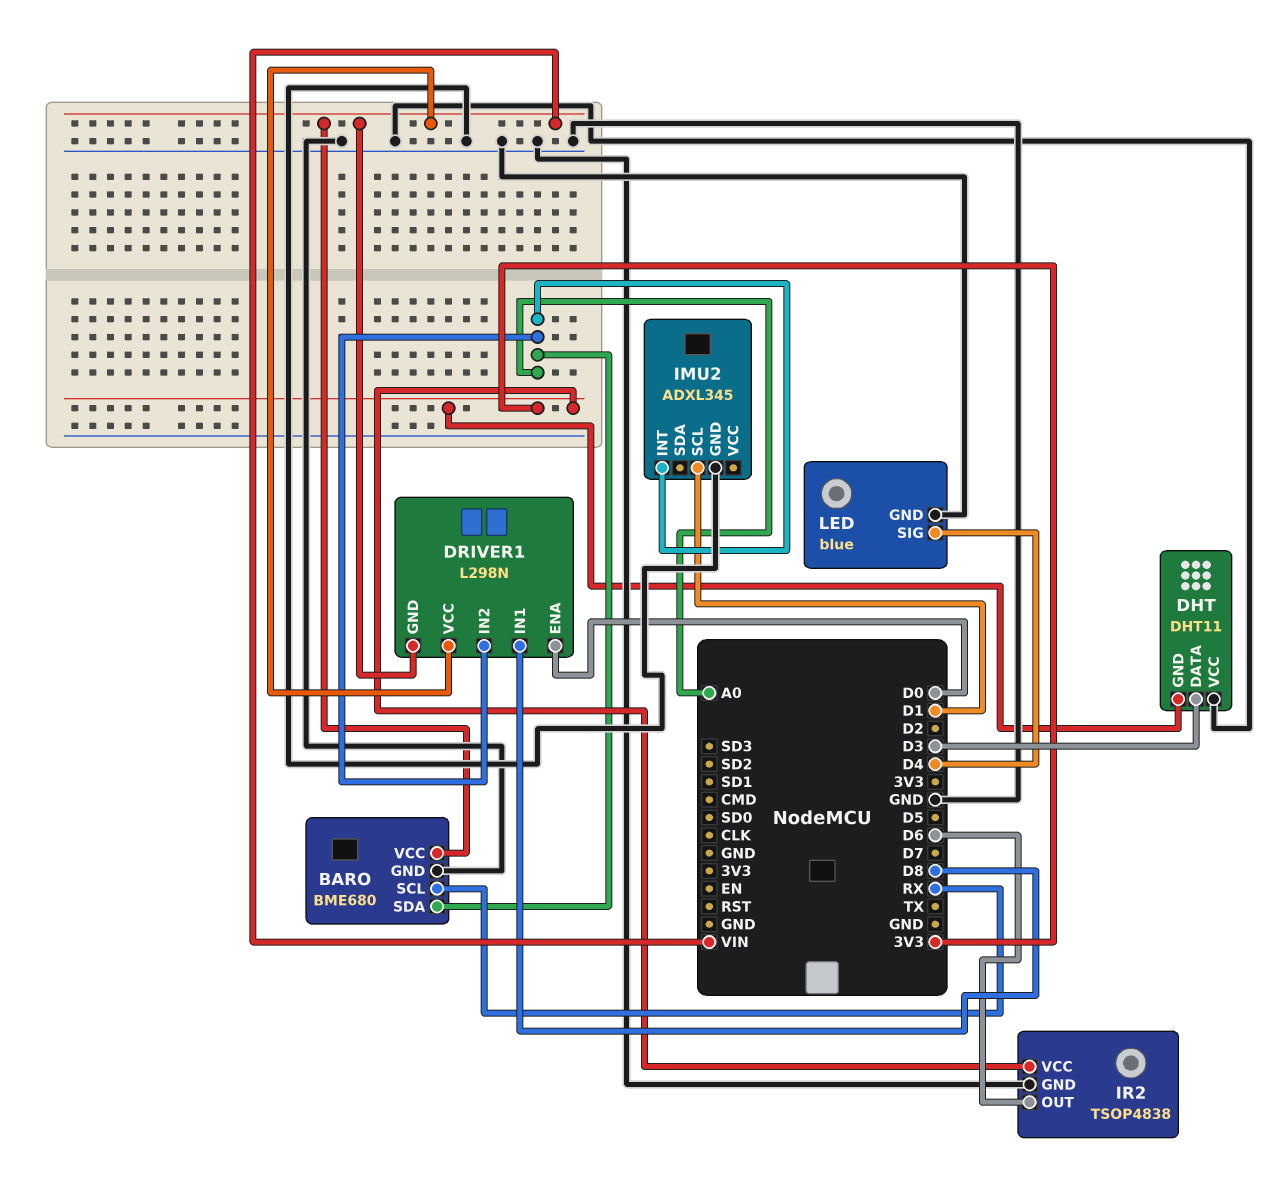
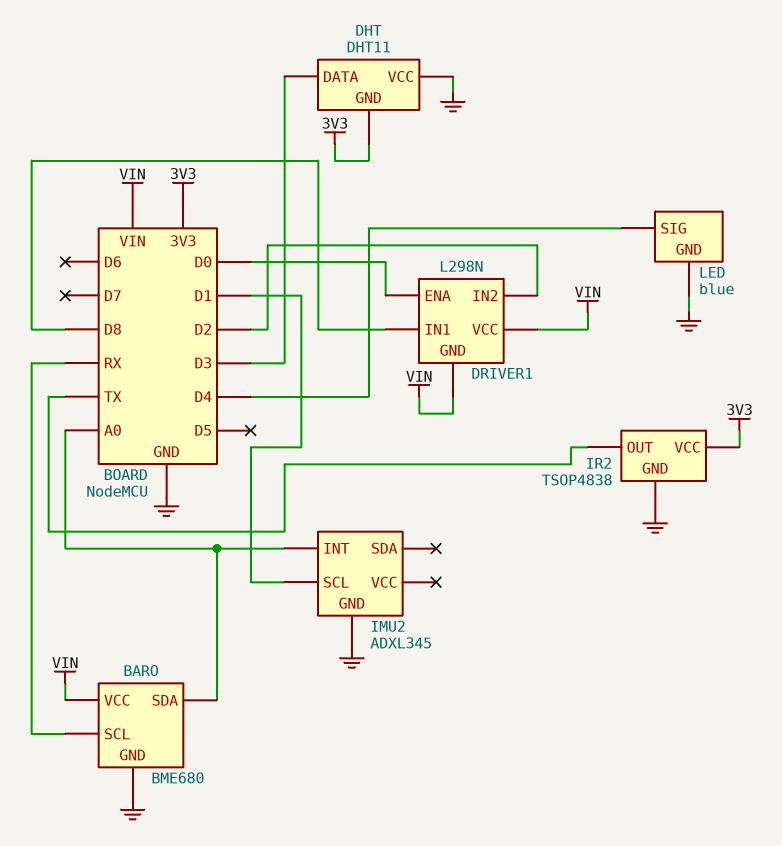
DRIVER1 pin IN2: A0 -> D2
IR2 pin OUT: D6 -> TX

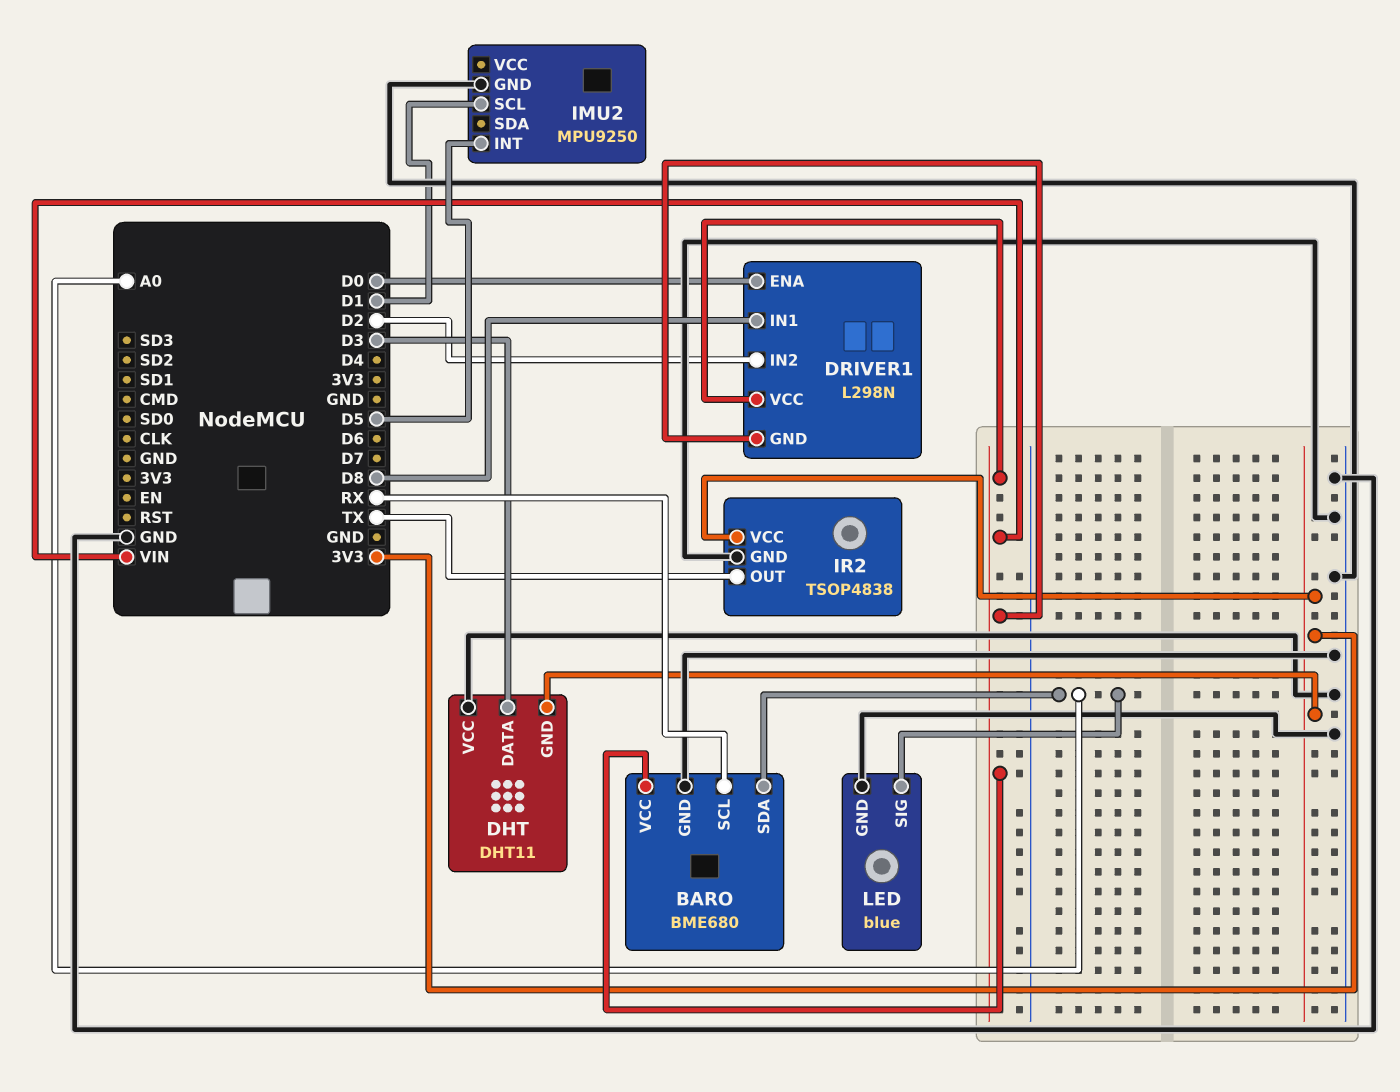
IMU2: ADXL345 -> MPU9250
IMU2 pin INT: A0 -> D5
LED pin SIG: D4 -> A0

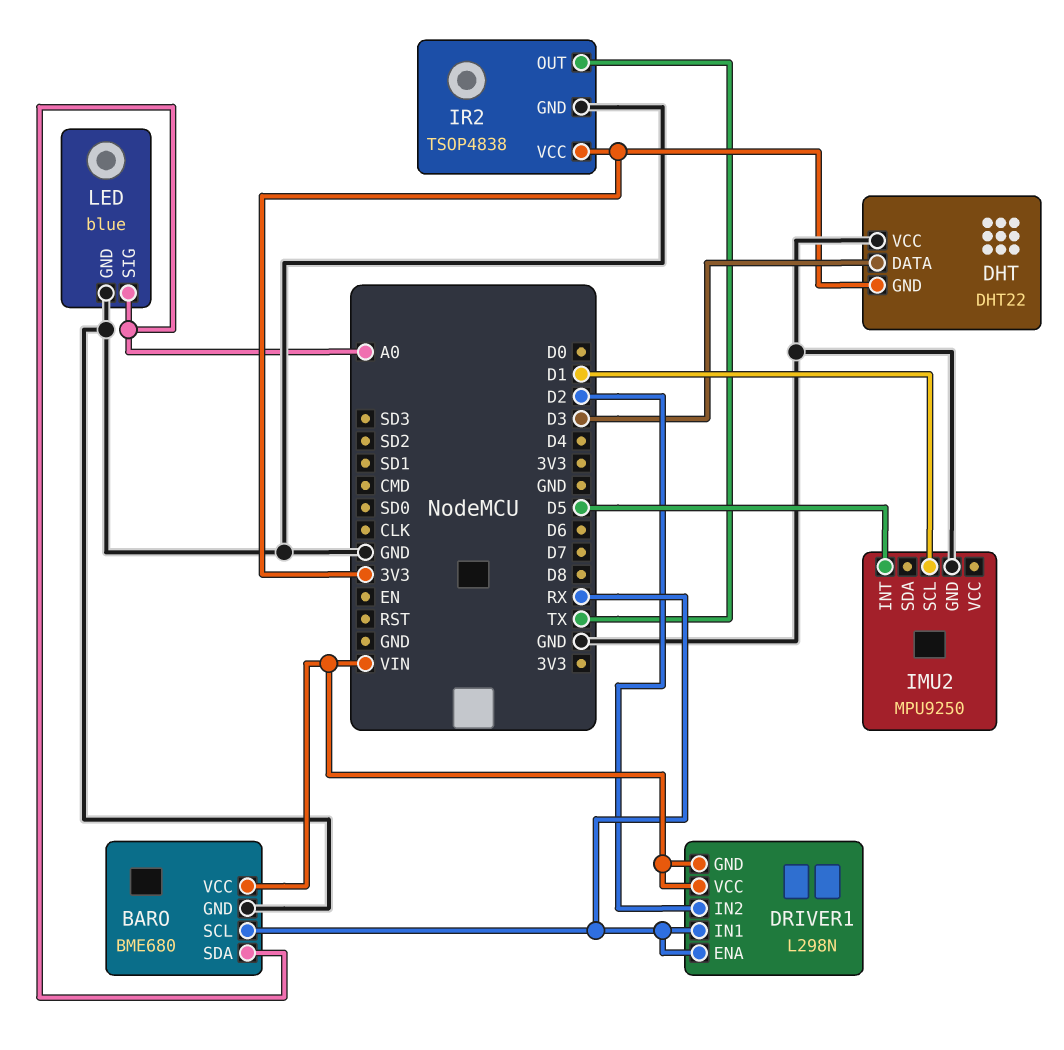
DHT: DHT11 -> DHT22
DRIVER1 pin ENA: D0 -> RX
DRIVER1 pin IN1: D8 -> RX

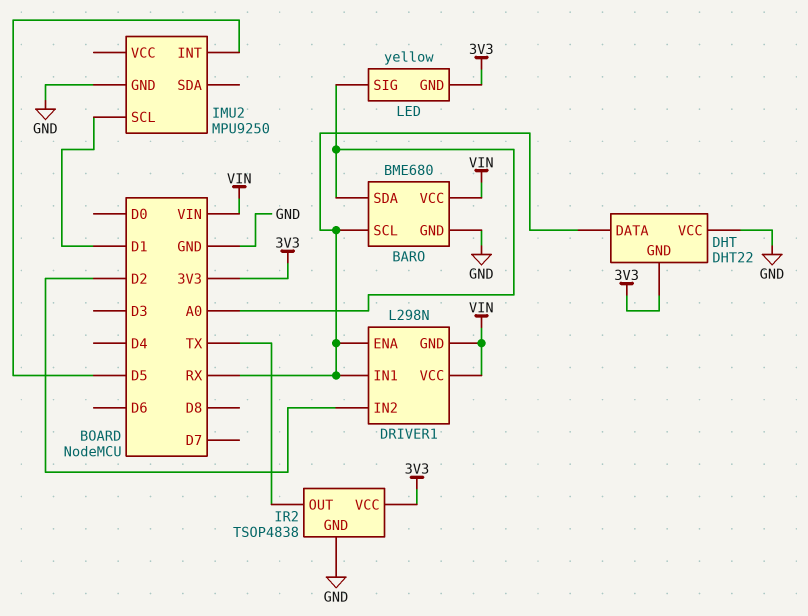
DHT pin DATA: D3 -> RX
LED: blue -> yellow
LED pin GND: GND -> 3V3

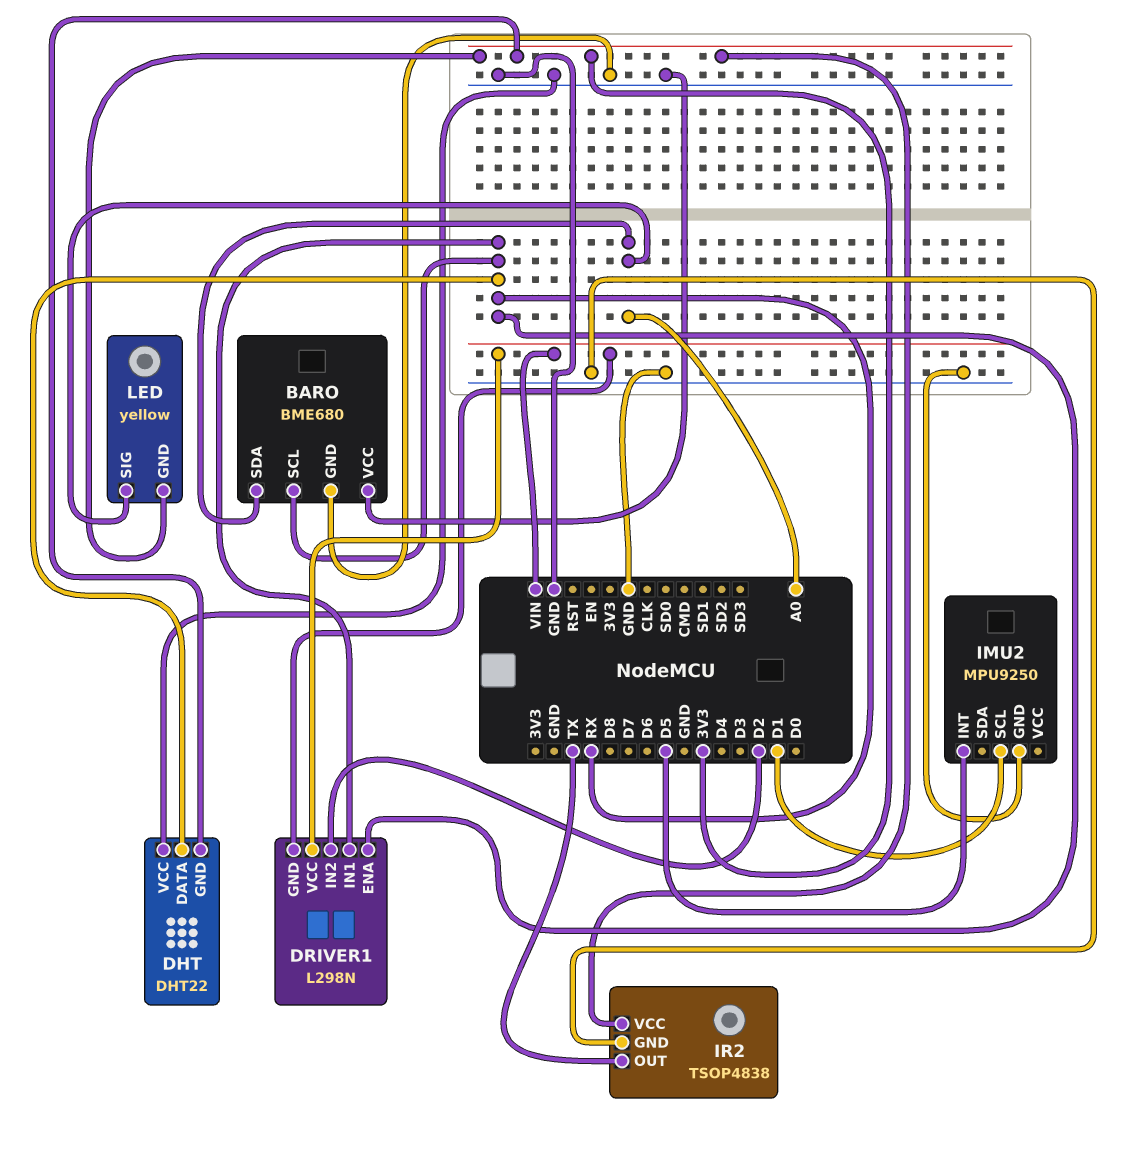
BARO pin VCC: VIN -> GND

